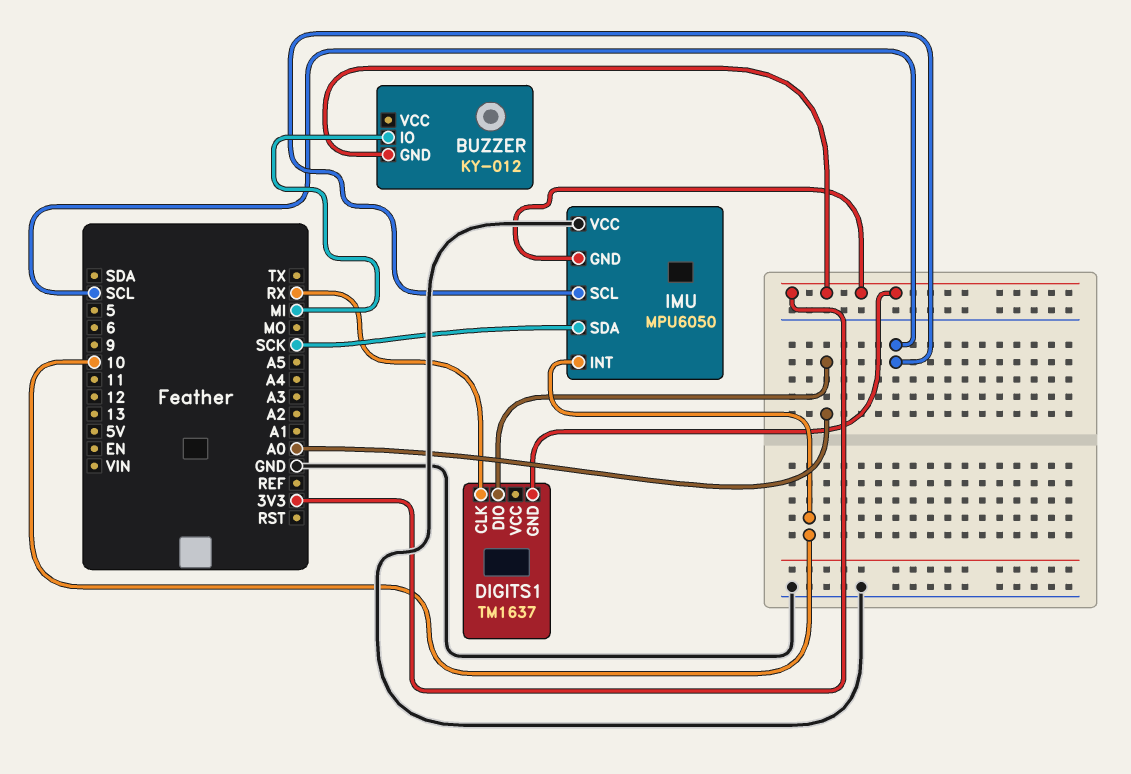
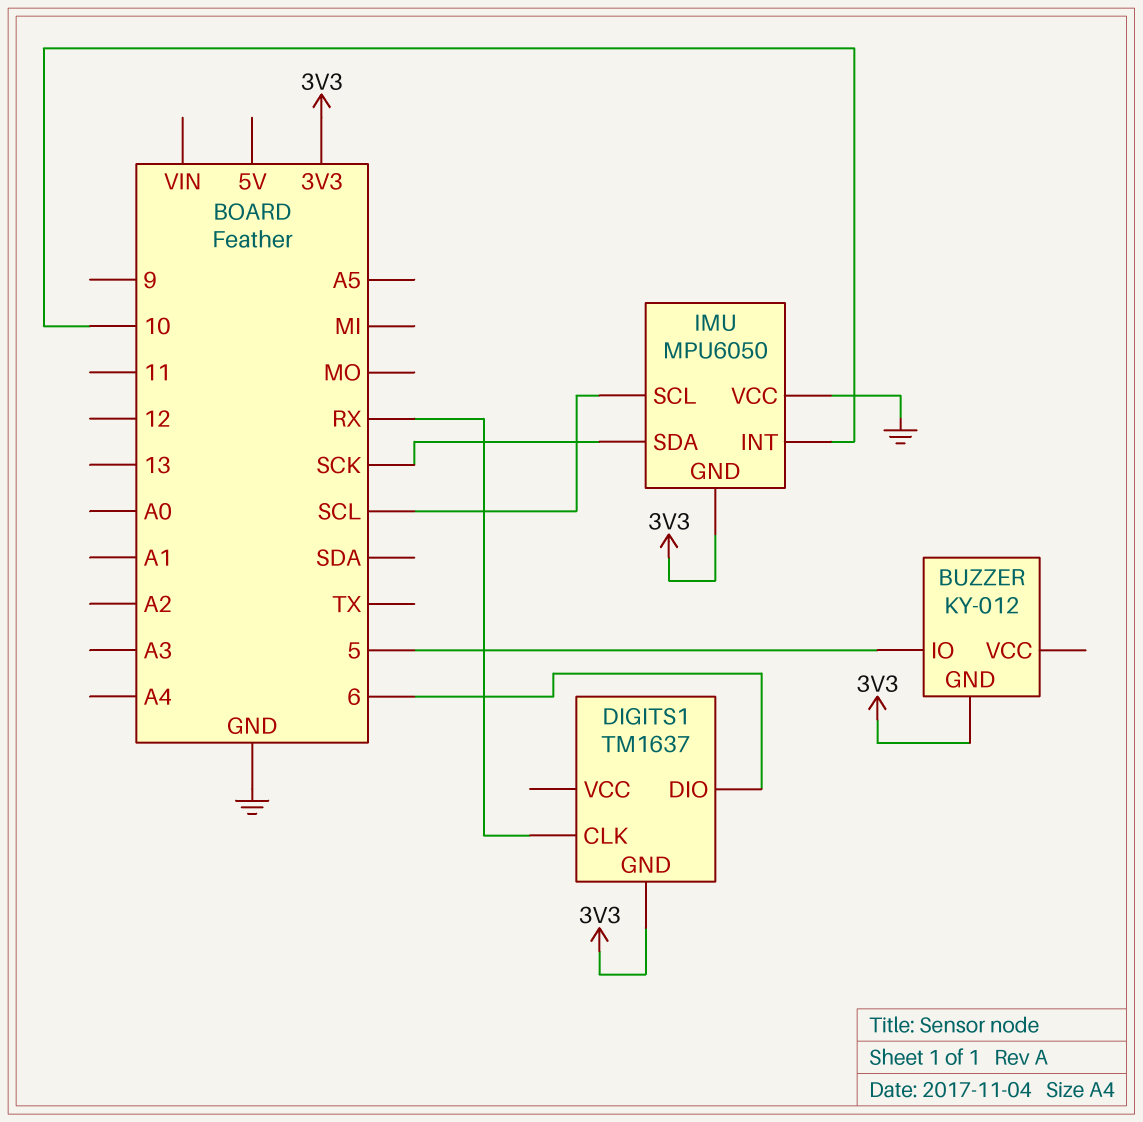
BUZZER pin IO: MI -> 5
DIGITS1 pin DIO: A0 -> 6

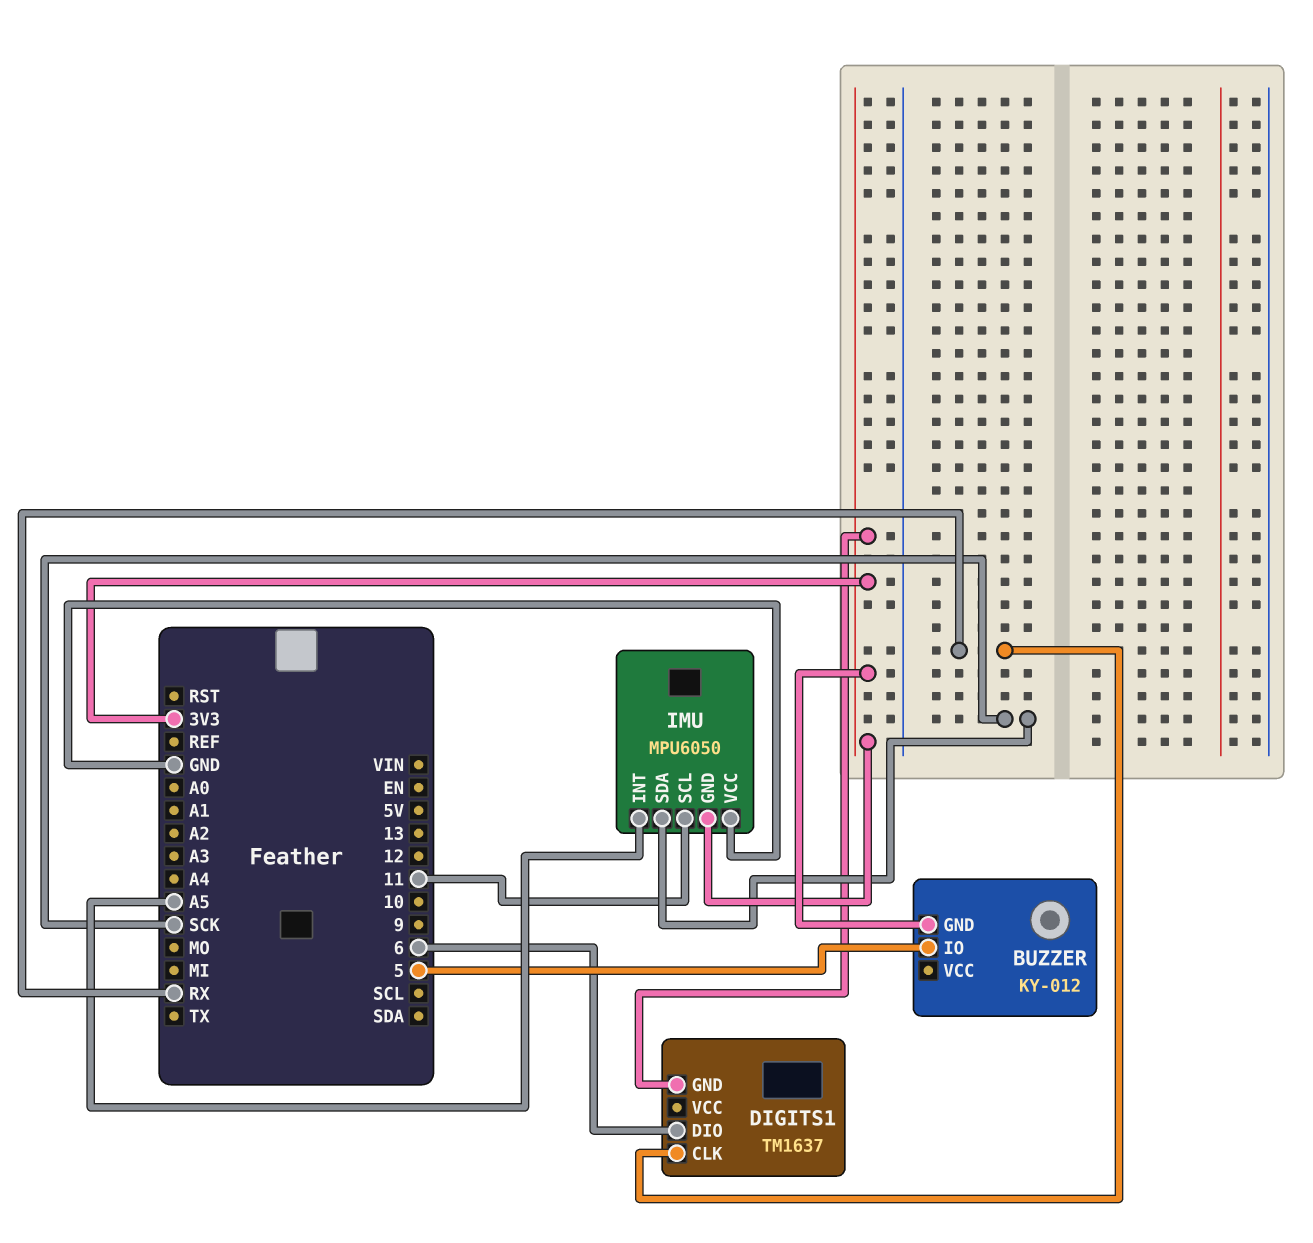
IMU pin INT: 10 -> A5
IMU pin SCL: SCL -> 11

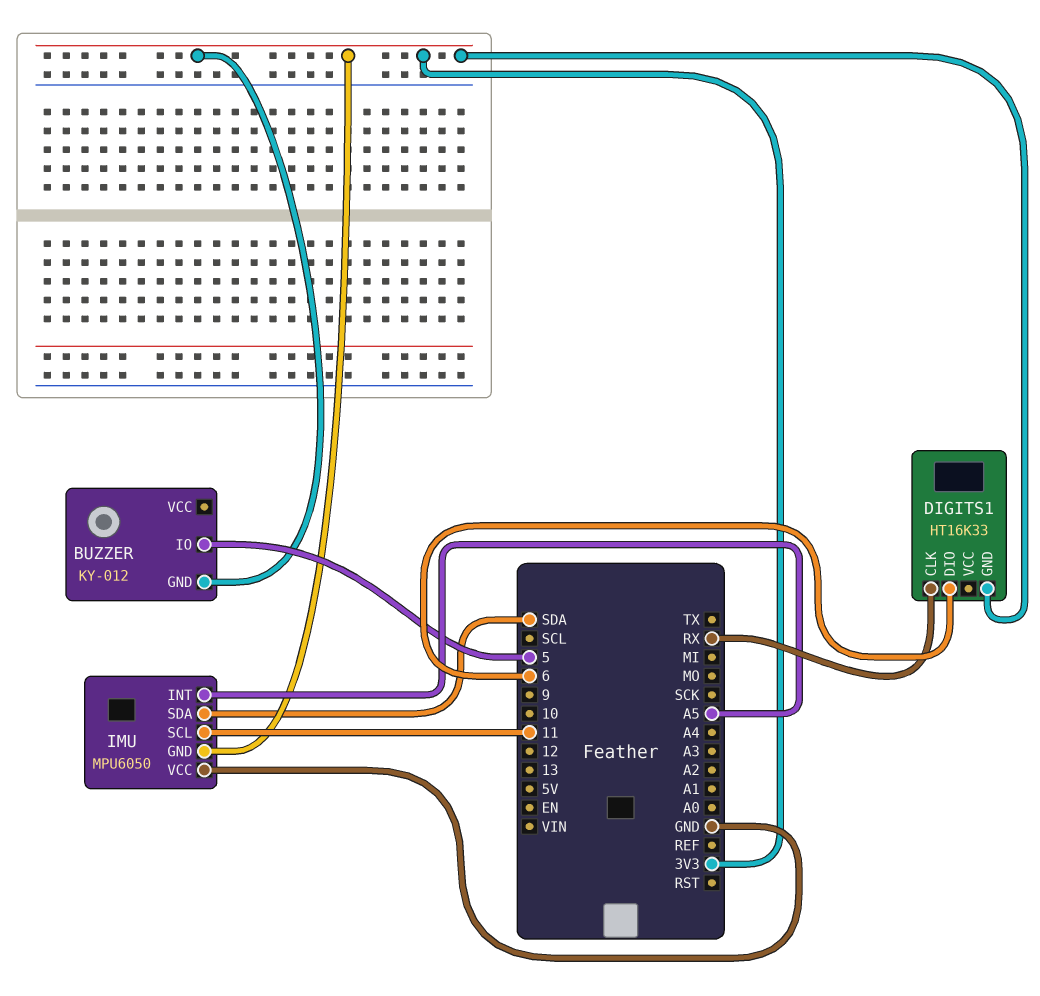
DIGITS1: TM1637 -> HT16K33
IMU pin SDA: SCK -> SDA

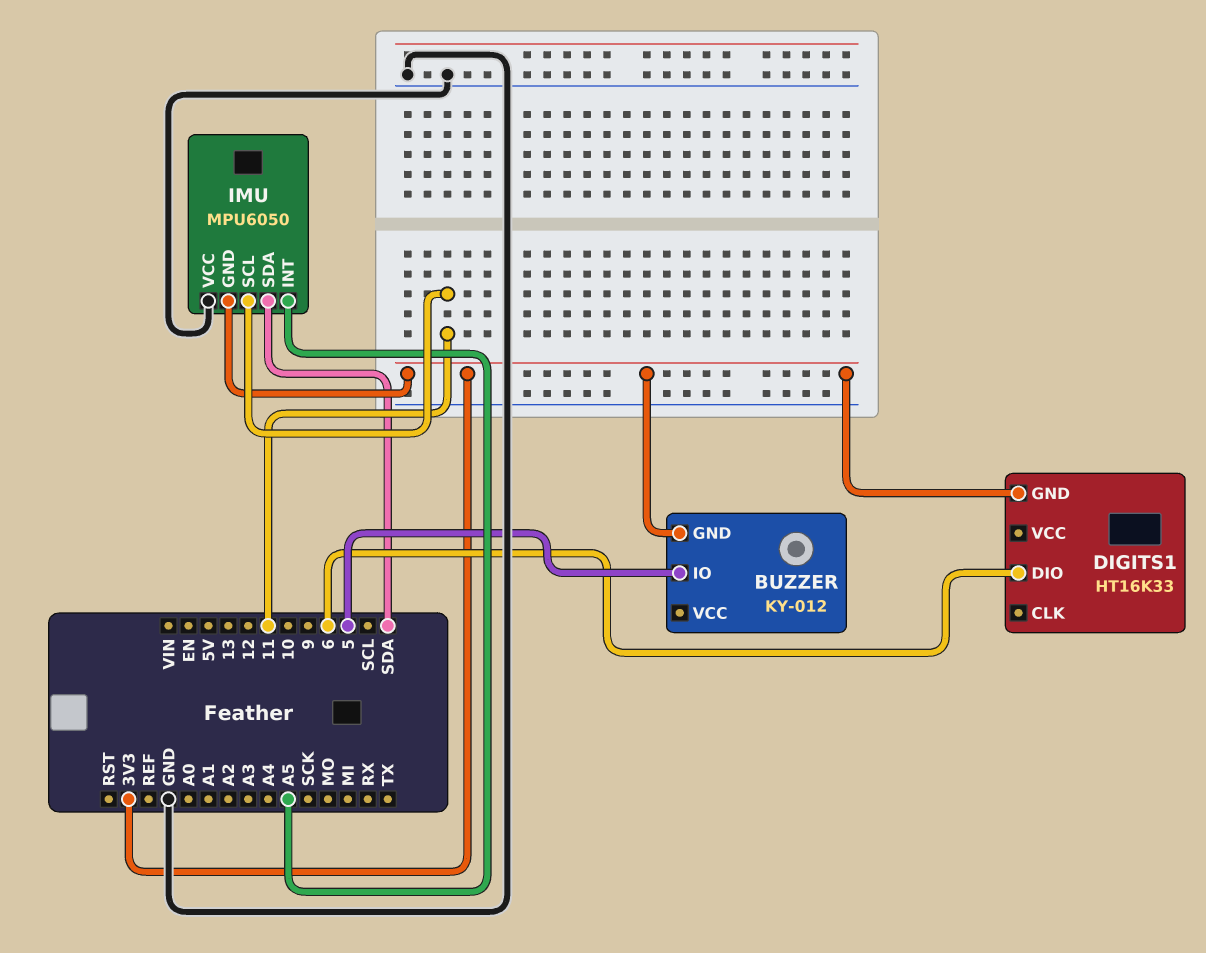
DIGITS1 pin CLK: RX -> none

